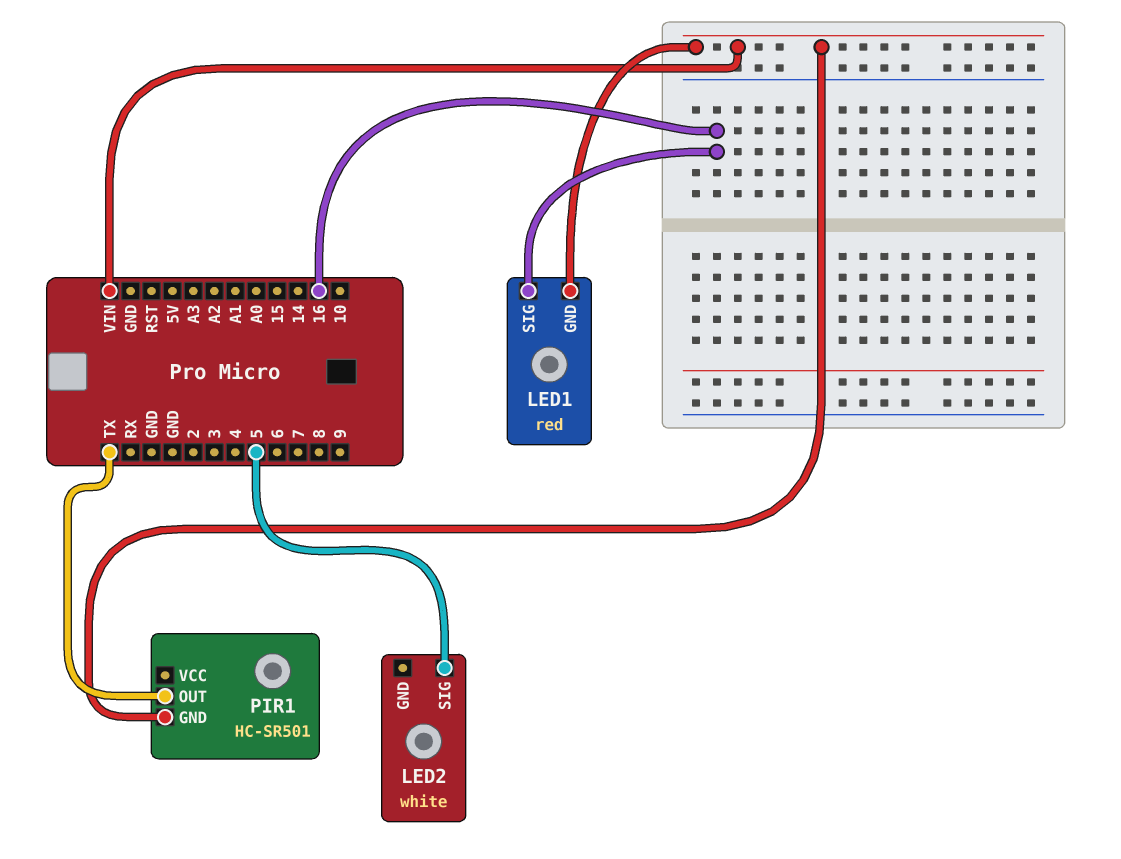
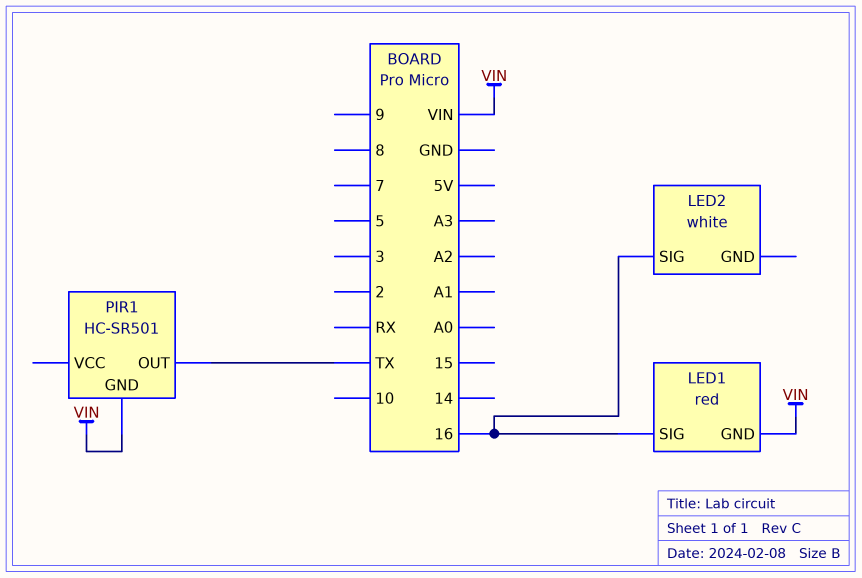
LED2 pin SIG: 5 -> 16

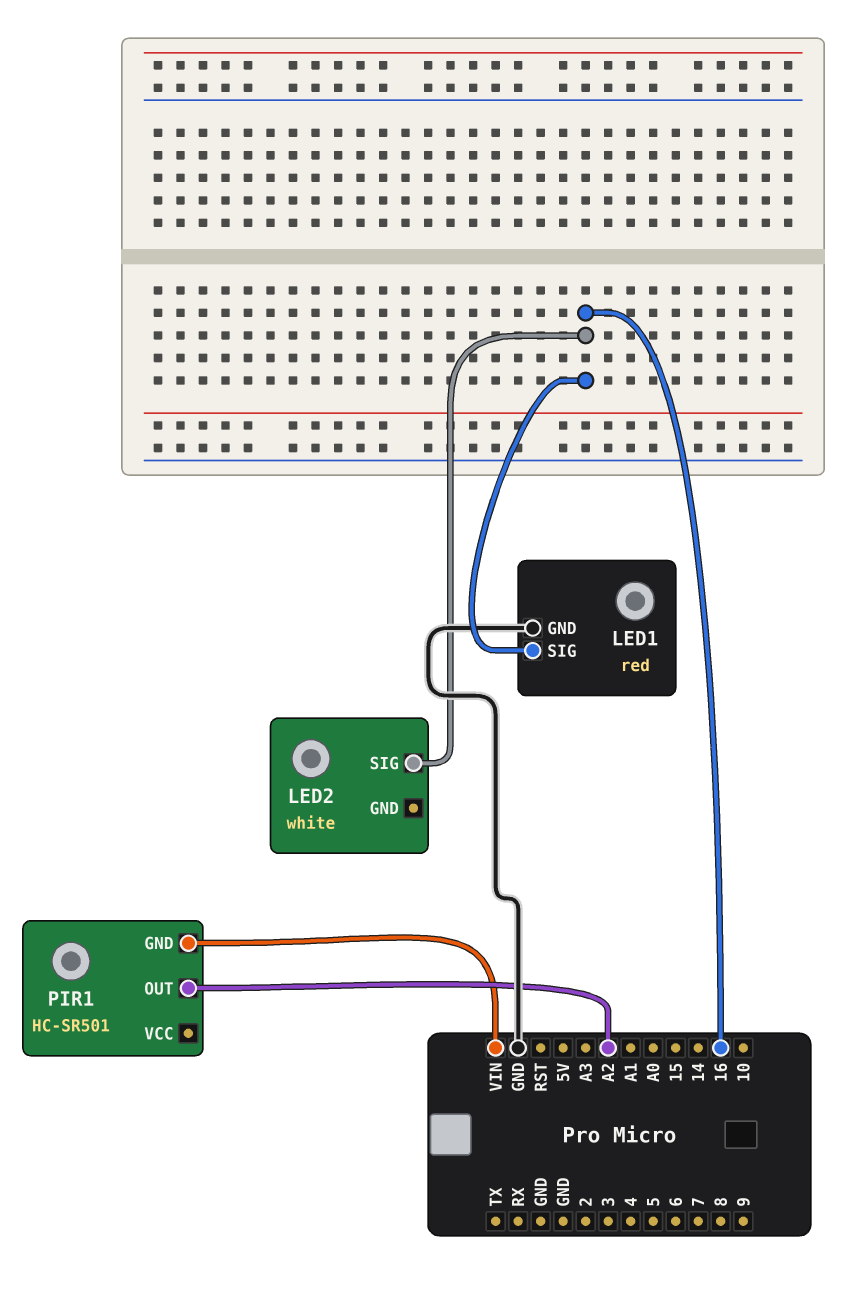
LED1 pin GND: VIN -> GND
PIR1 pin OUT: TX -> A2

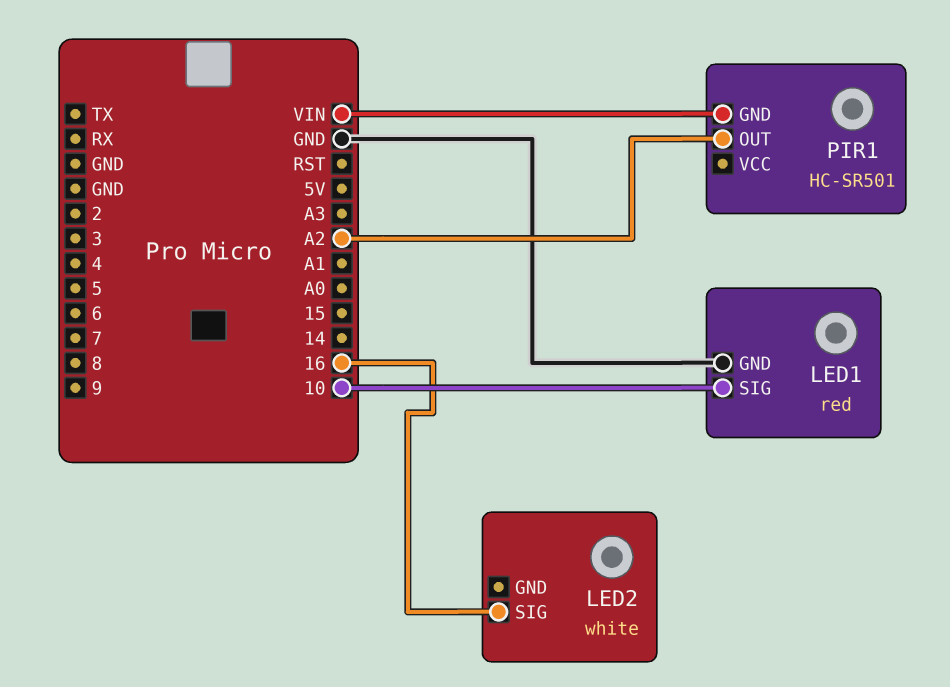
LED1 pin SIG: 16 -> 10

